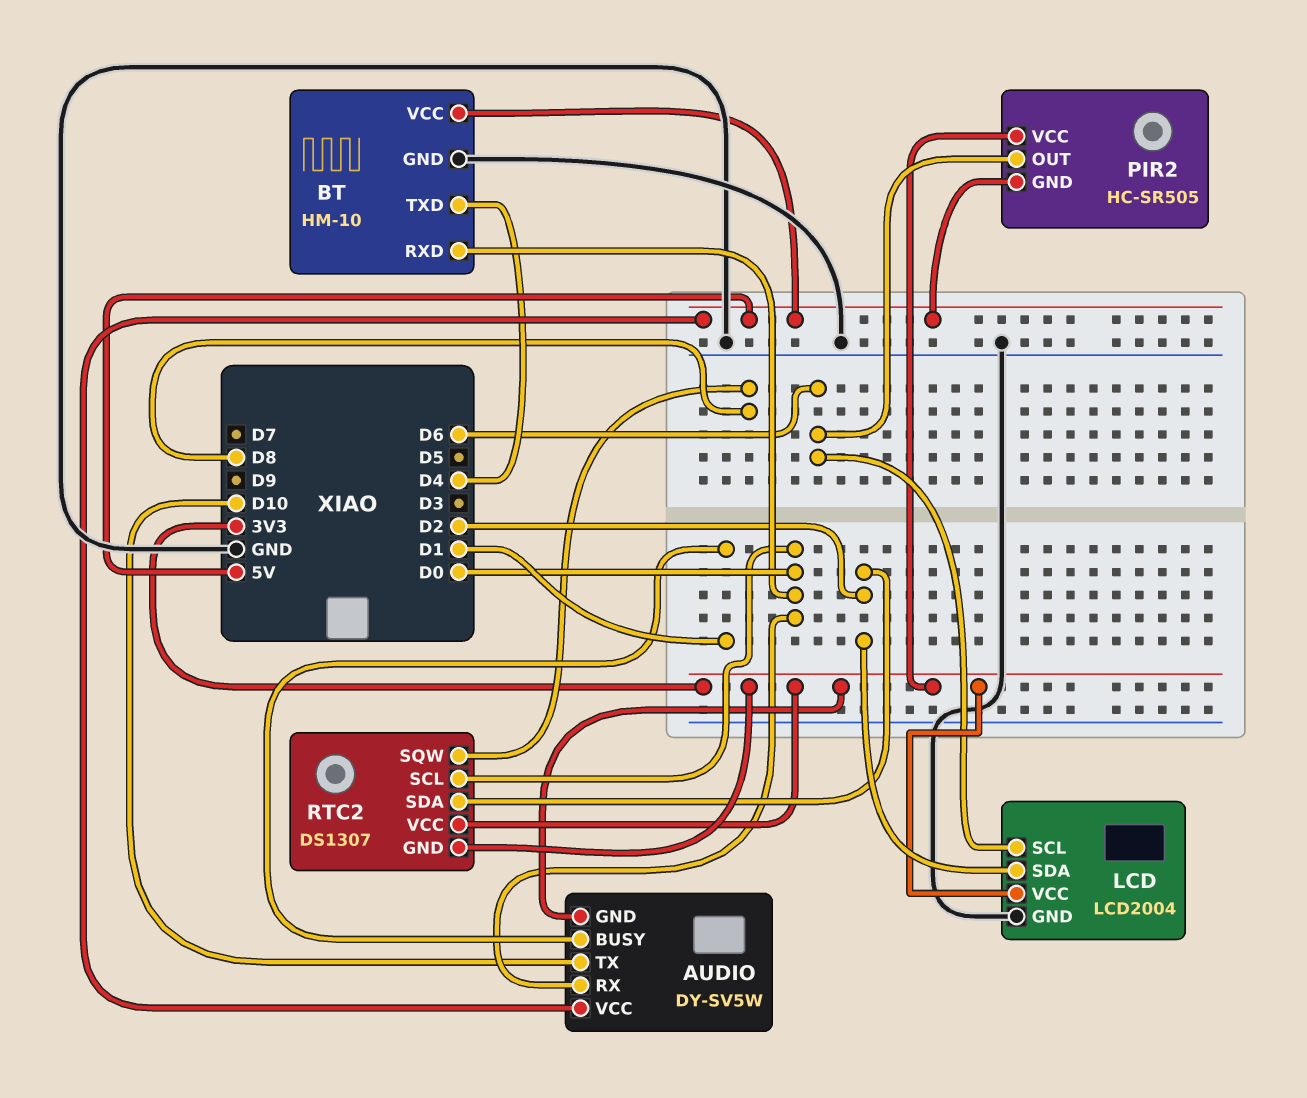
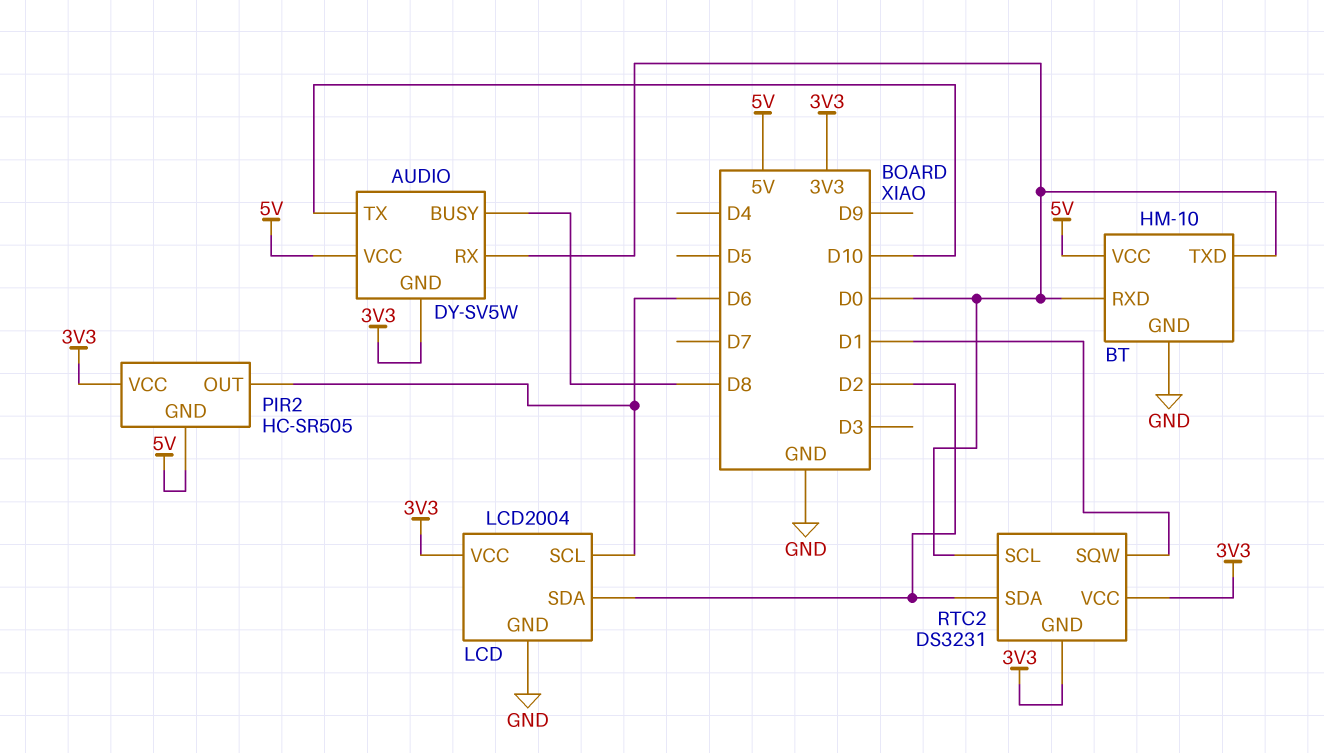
AUDIO pin BUSY: D1 -> D8
BT pin TXD: D4 -> D0
RTC2: DS1307 -> DS3231
RTC2 pin SQW: D8 -> D1

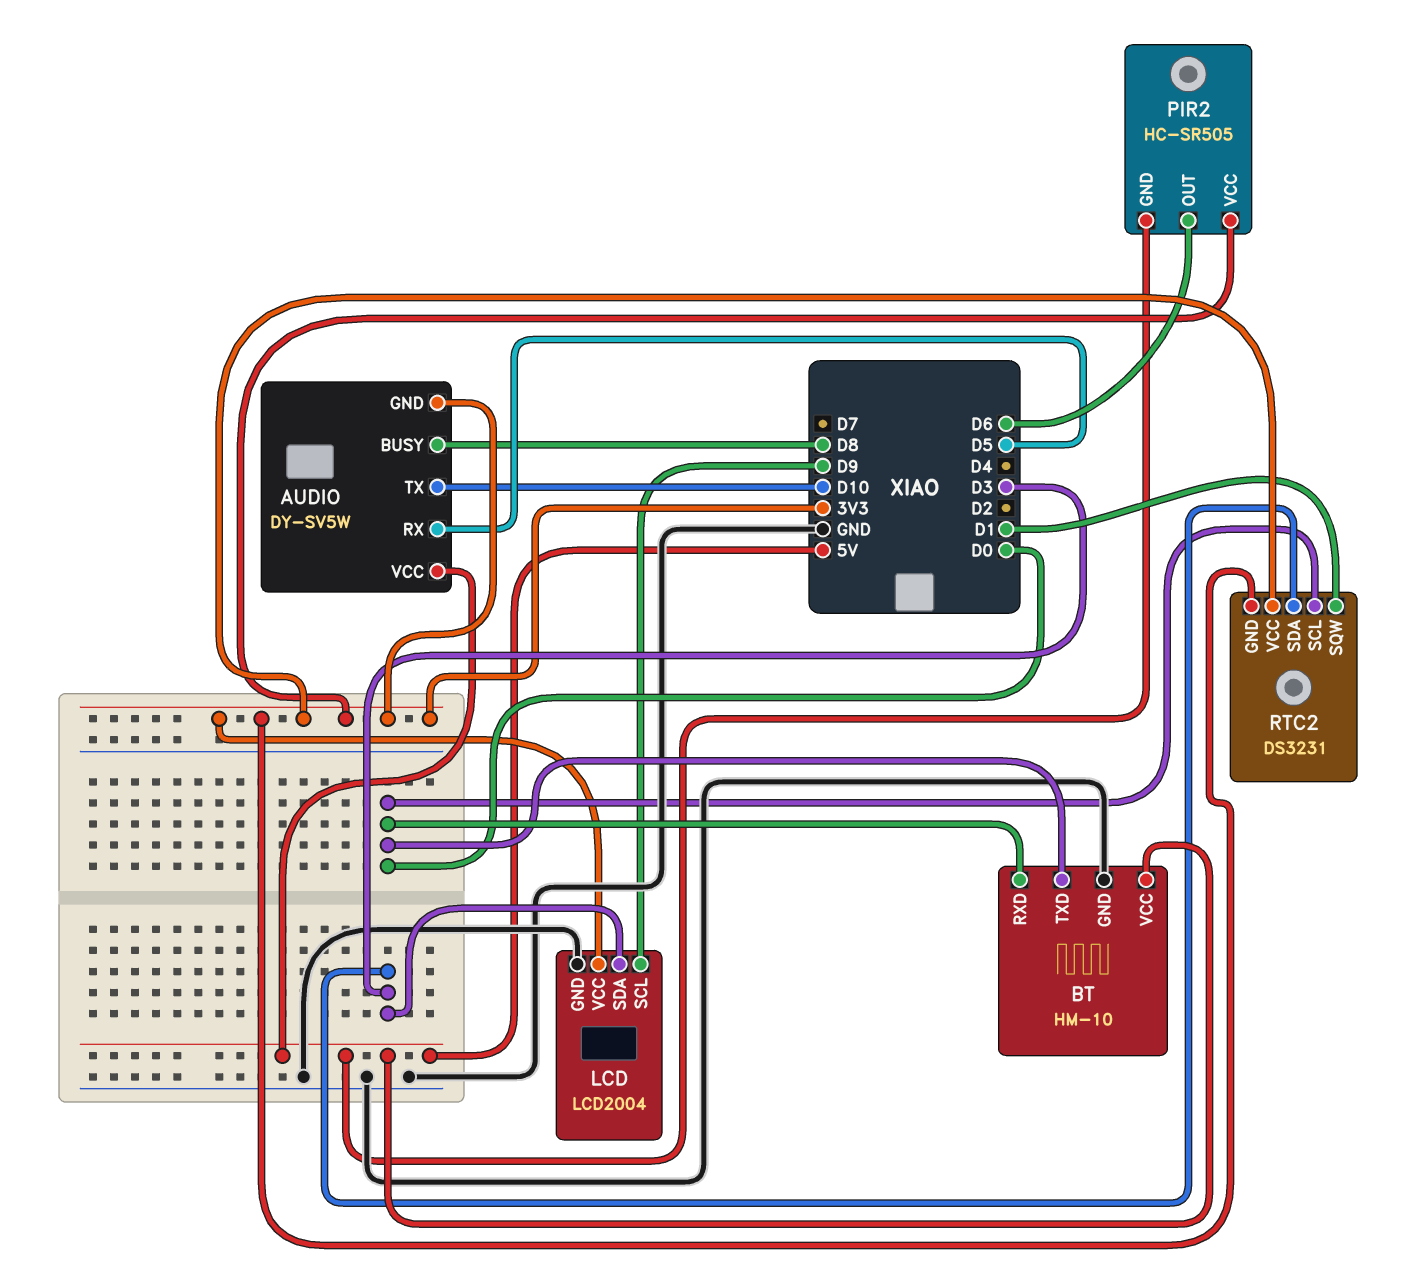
AUDIO pin RX: D0 -> D5
LCD pin SCL: D6 -> D9
LCD pin SDA: D2 -> D3
RTC2 pin SDA: D2 -> D3

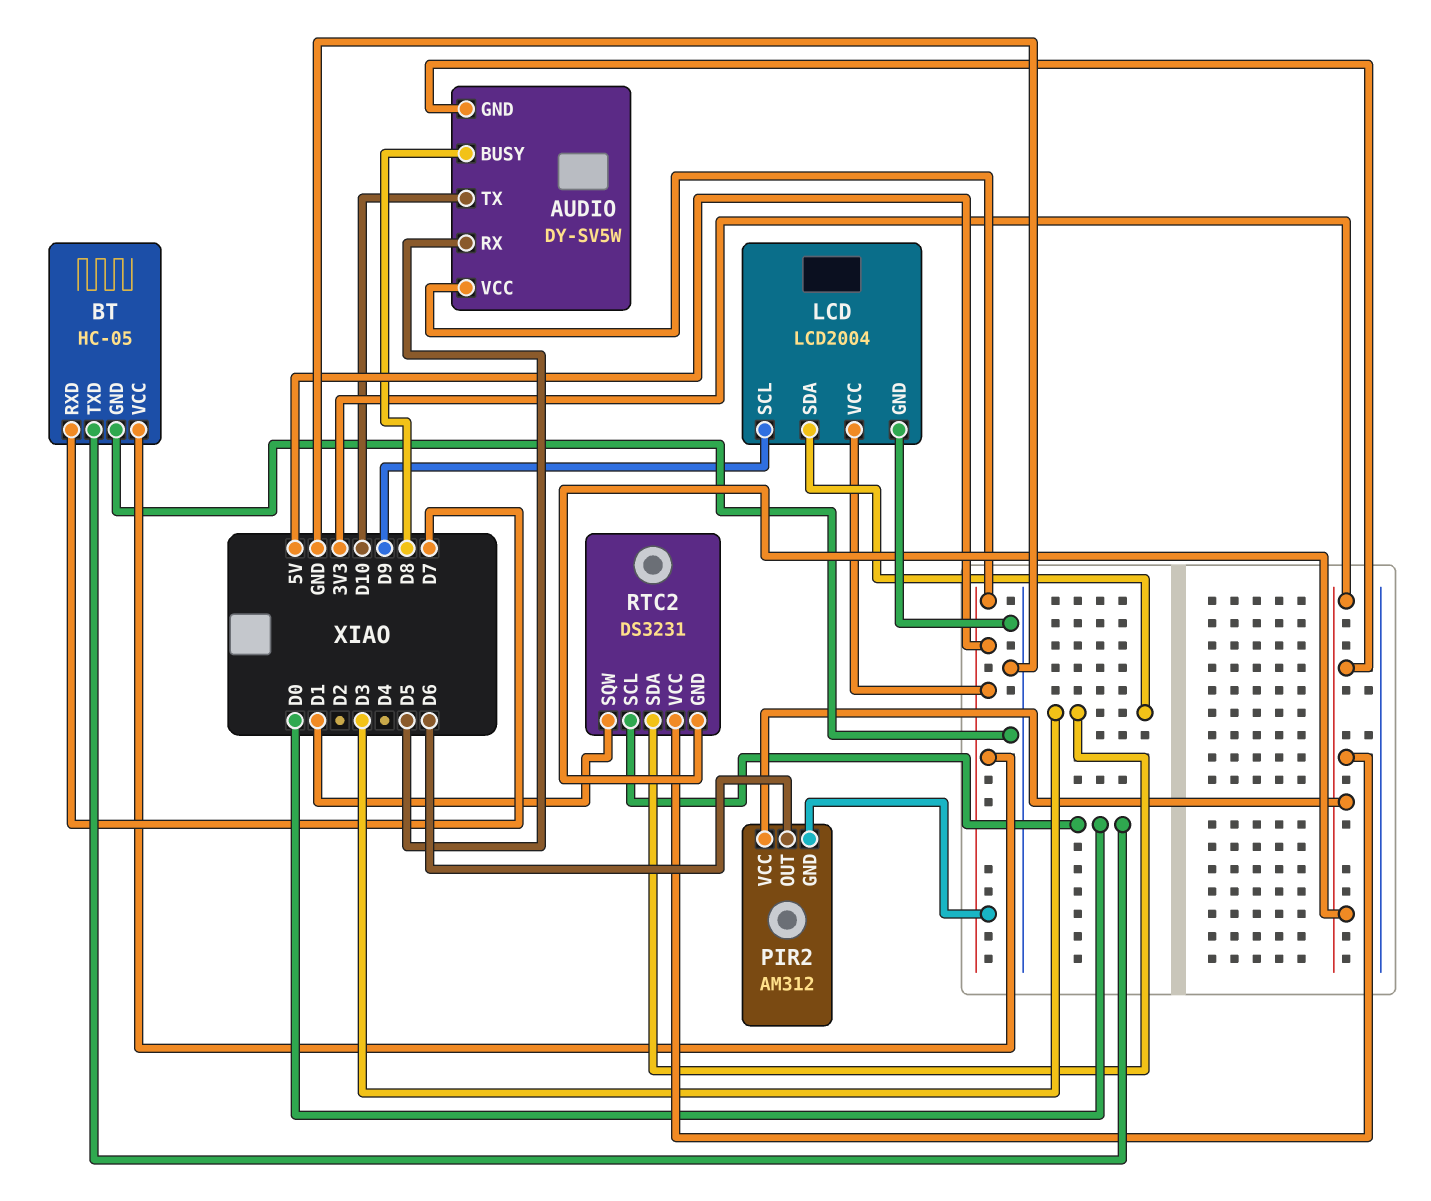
BT: HM-10 -> HC-05
BT pin RXD: D0 -> D7
LCD pin VCC: 3V3 -> 5V
PIR2: HC-SR505 -> AM312

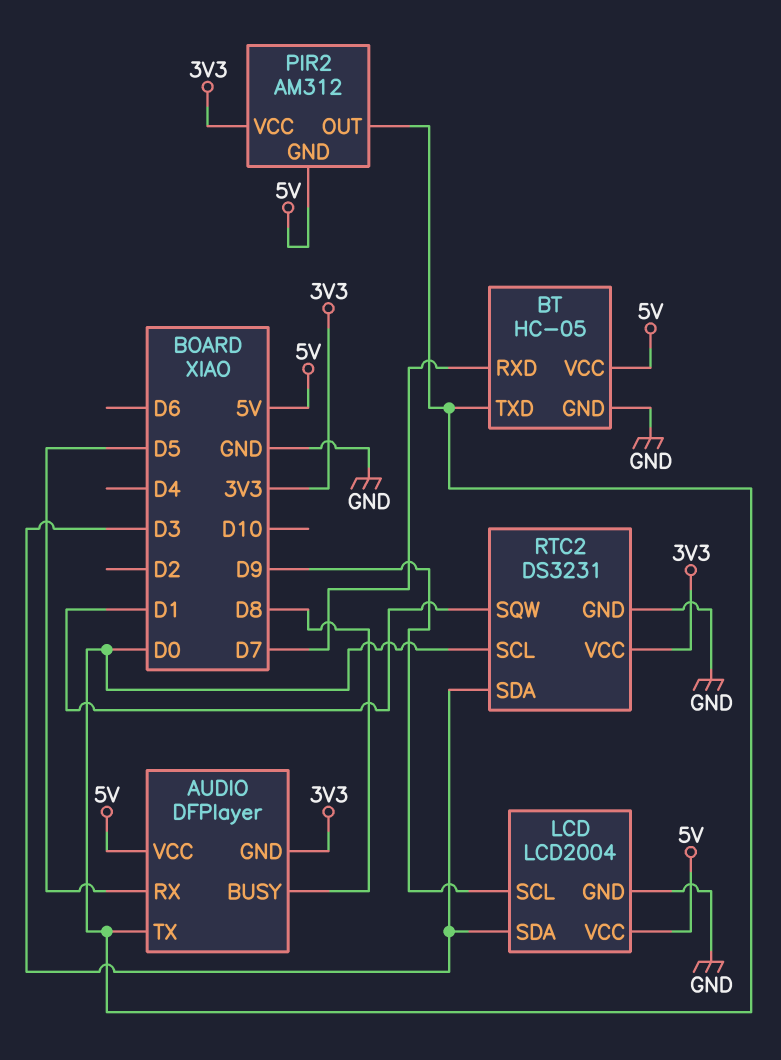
AUDIO: DY-SV5W -> DFPlayer
AUDIO pin TX: D10 -> D0
PIR2 pin OUT: D6 -> D0
RTC2 pin GND: 3V3 -> GND

